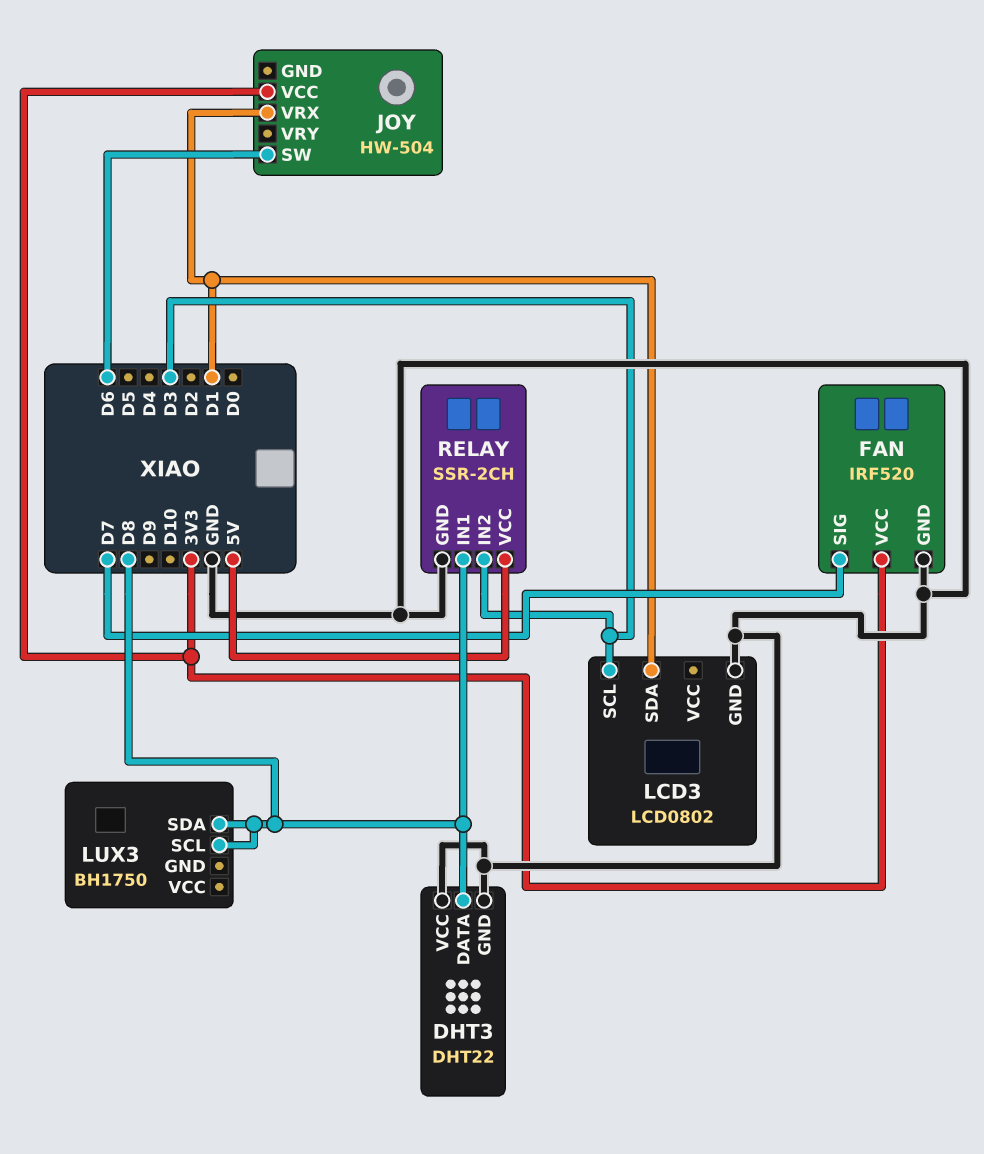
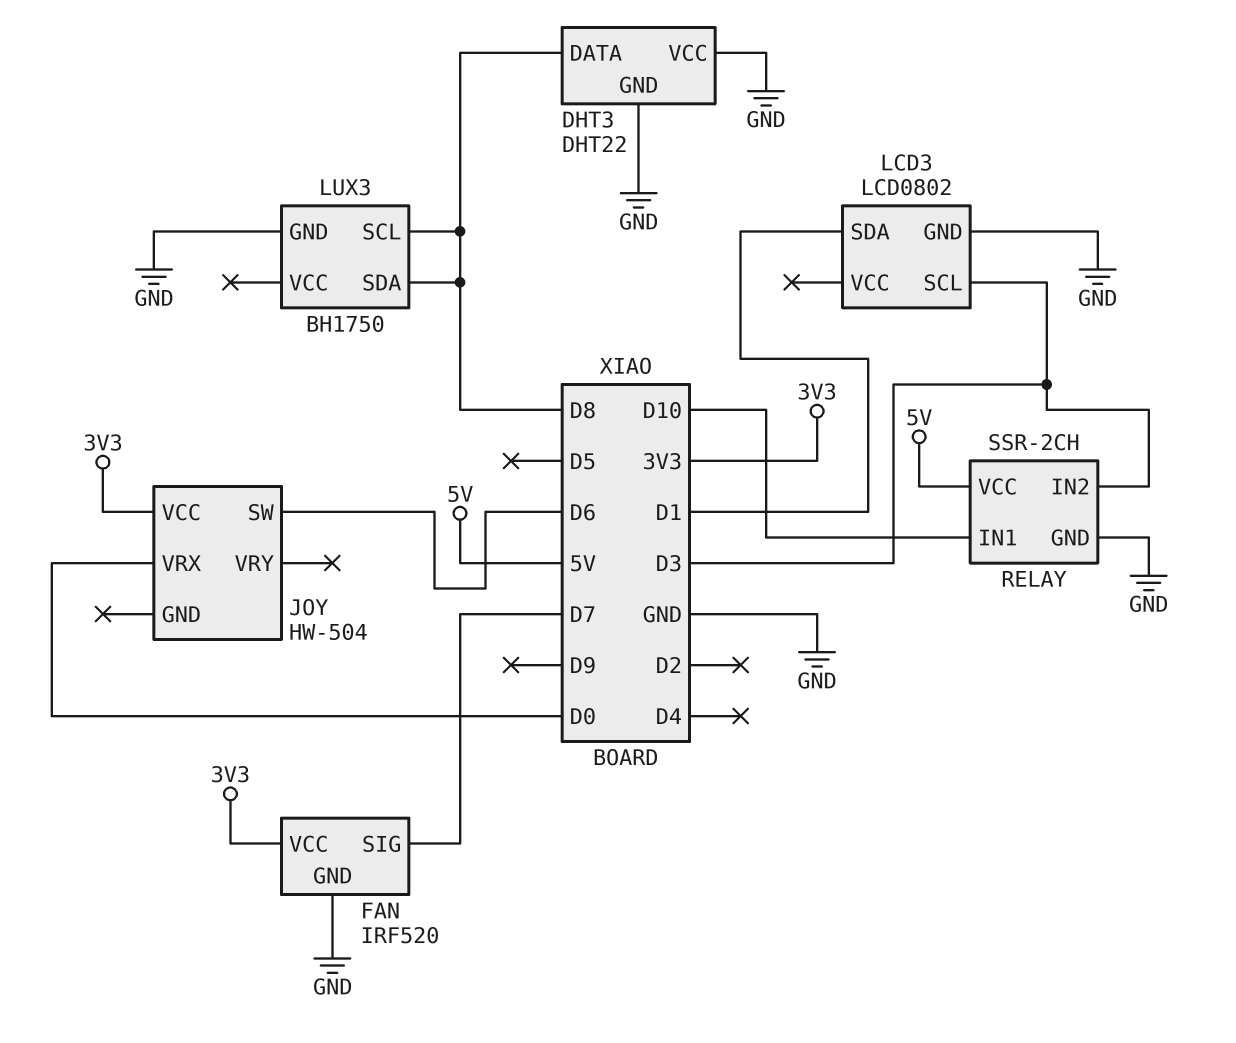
JOY pin VRX: D1 -> D0
LUX3 pin GND: none -> GND
RELAY pin IN1: D8 -> D10

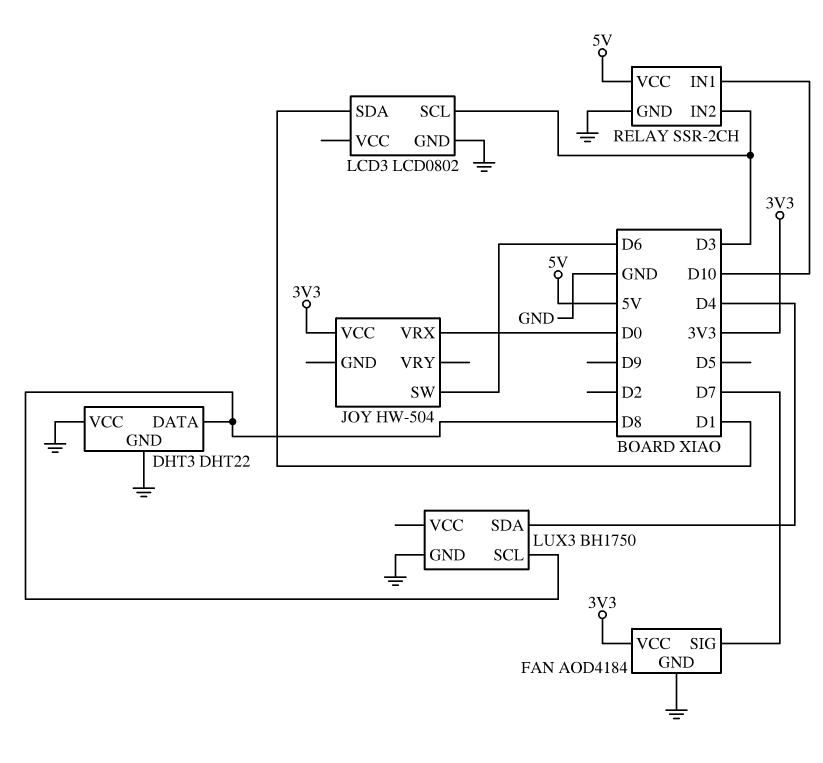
FAN: IRF520 -> AOD4184
LUX3 pin SDA: D8 -> D4

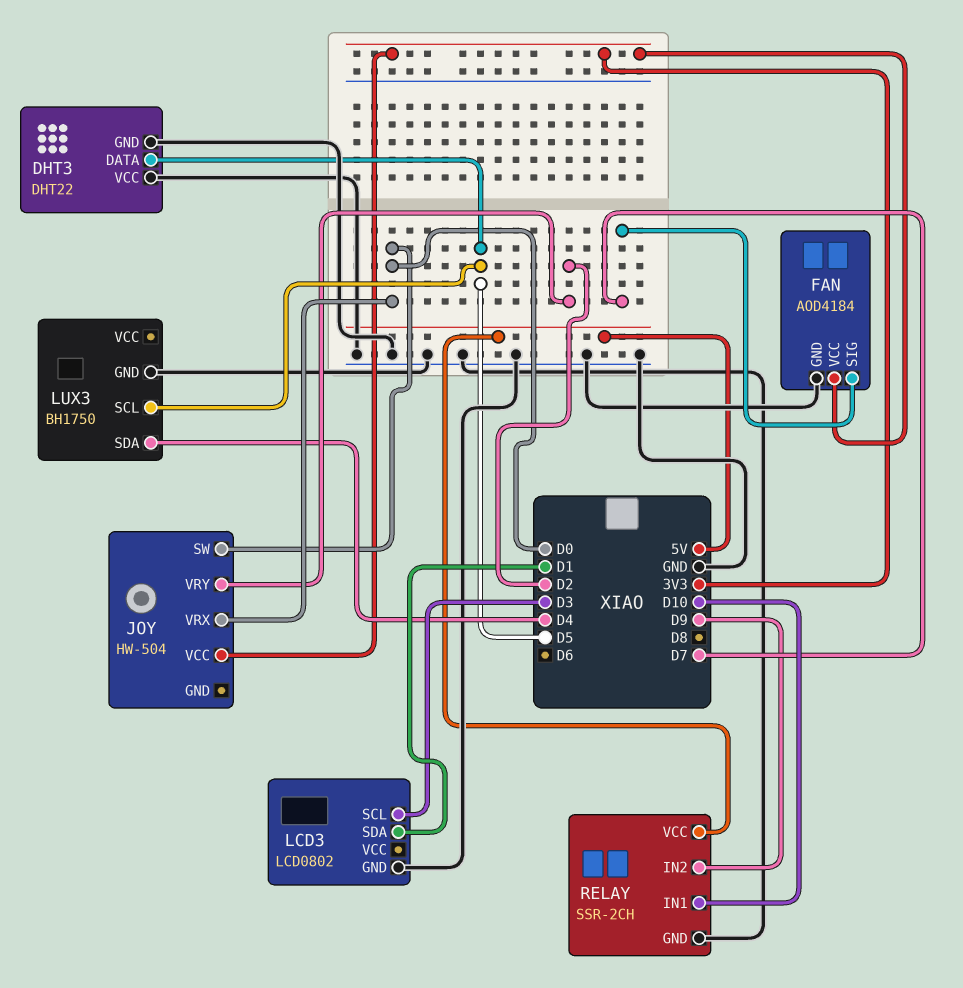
DHT3 pin DATA: D8 -> D5
JOY pin SW: D6 -> D0
JOY pin VRY: none -> D2
LUX3 pin SCL: D8 -> D5
RELAY pin IN2: D3 -> D9

